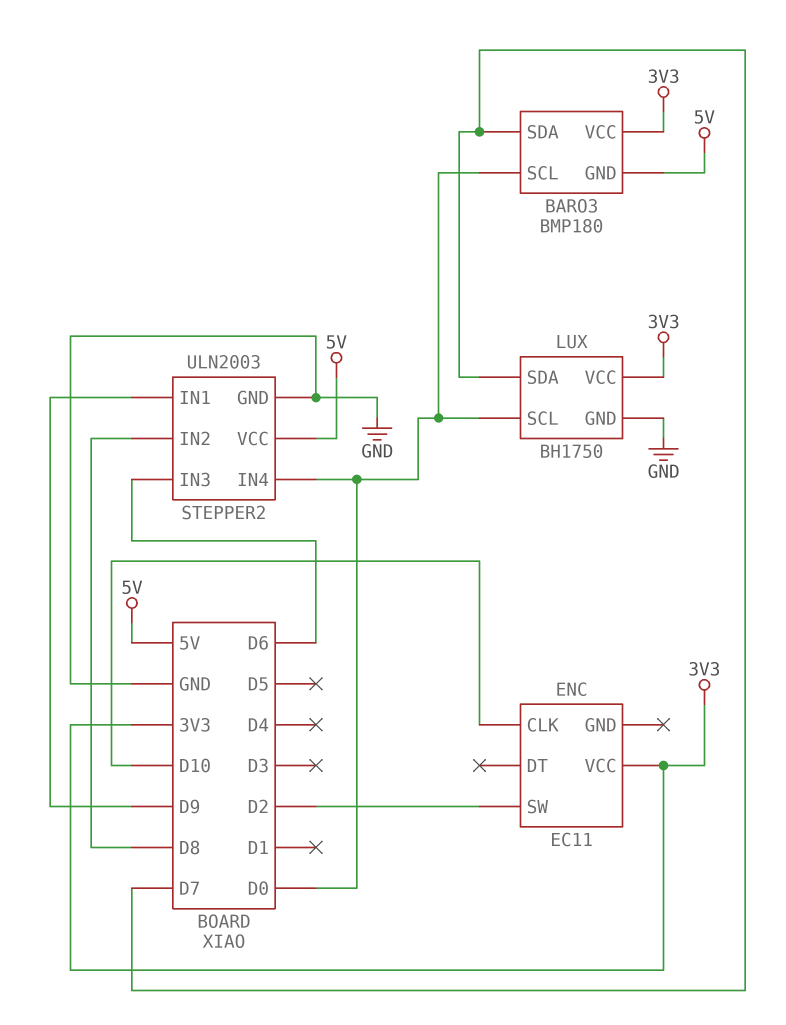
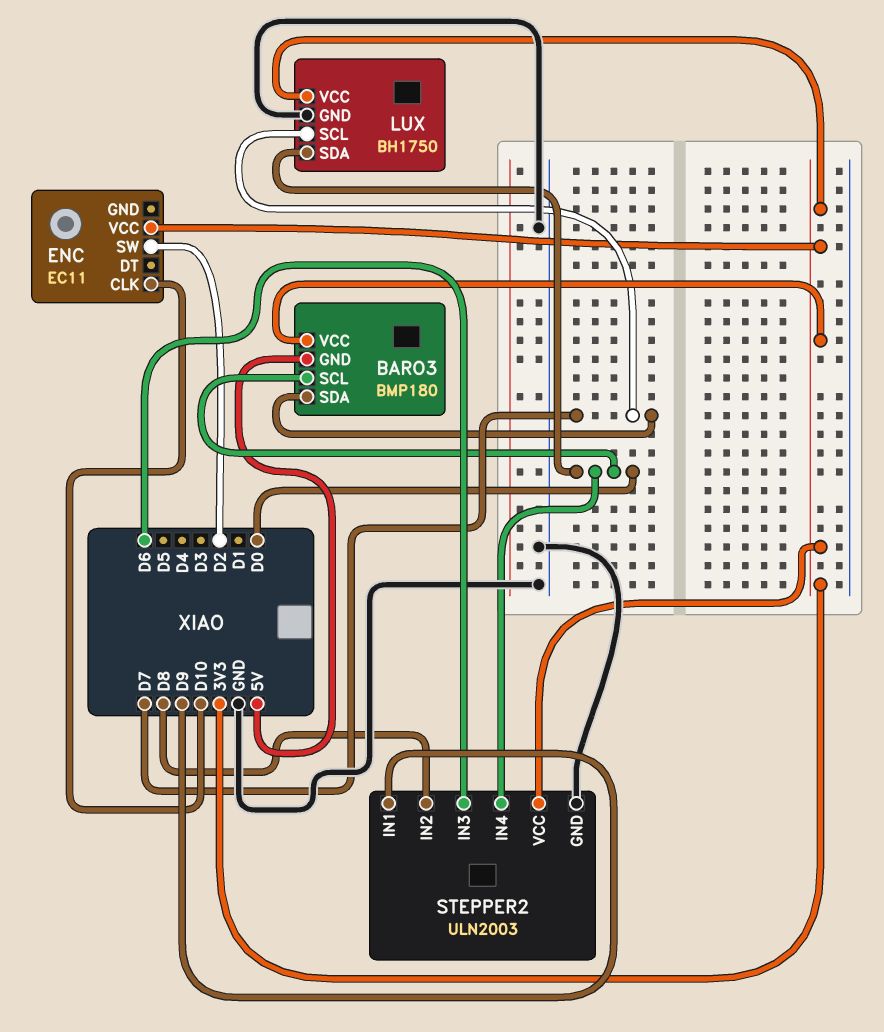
LUX pin SCL: D0 -> D7
LUX pin SDA: D7 -> D0
STEPPER2 pin VCC: 5V -> 3V3

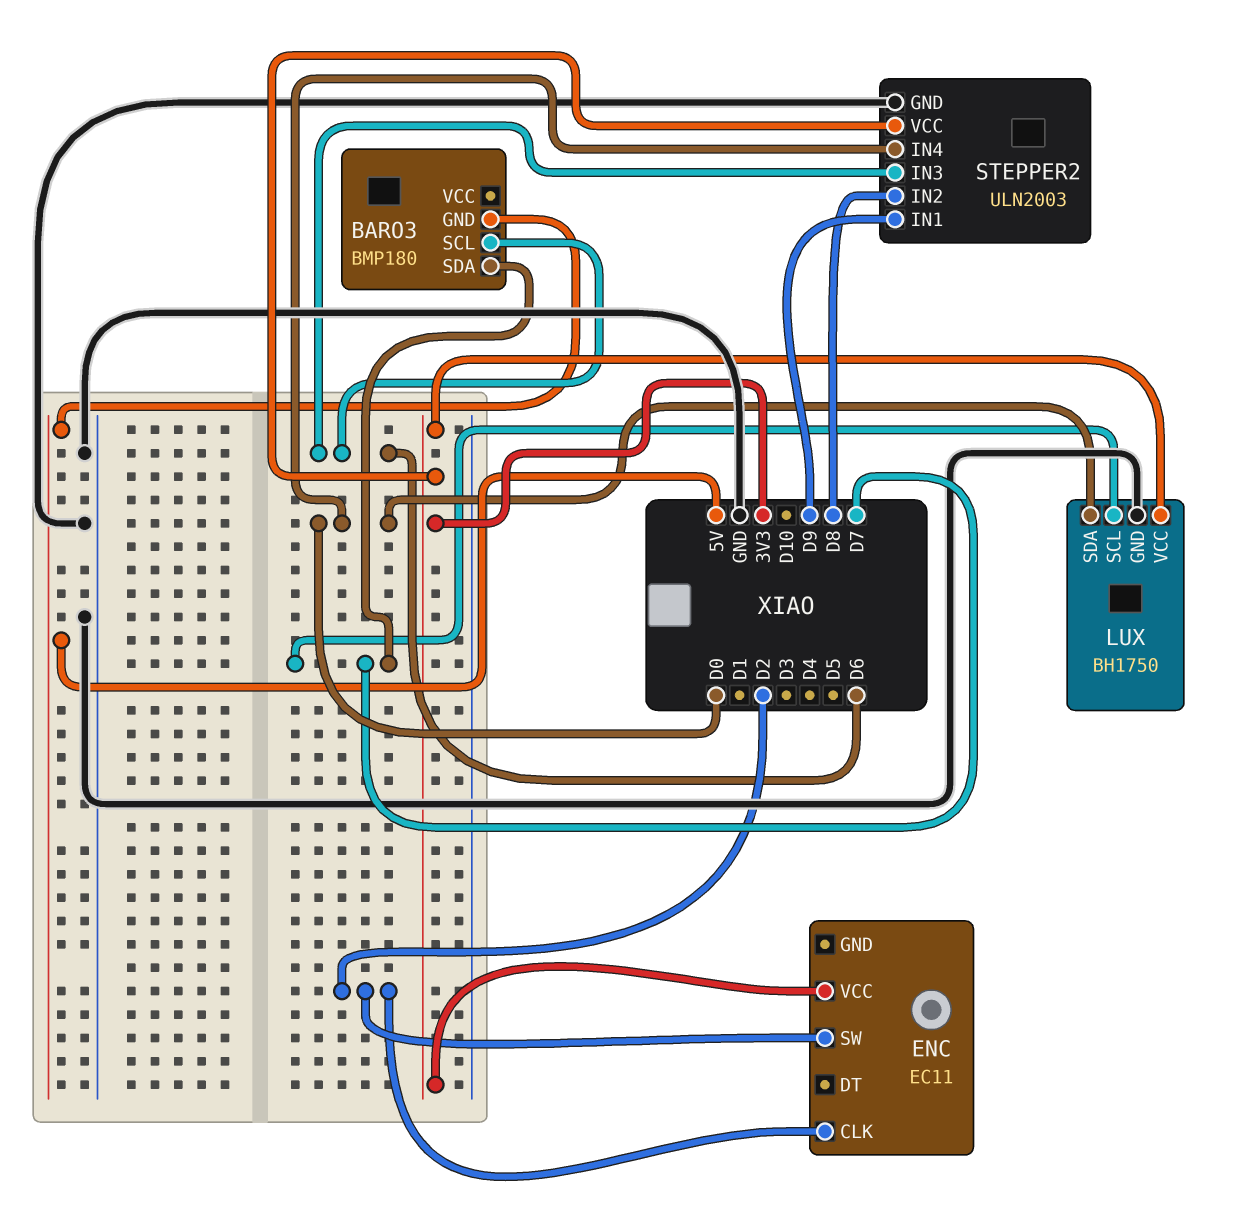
BARO3 pin SCL: D0 -> D6
BARO3 pin VCC: 3V3 -> none
ENC pin CLK: D10 -> D2

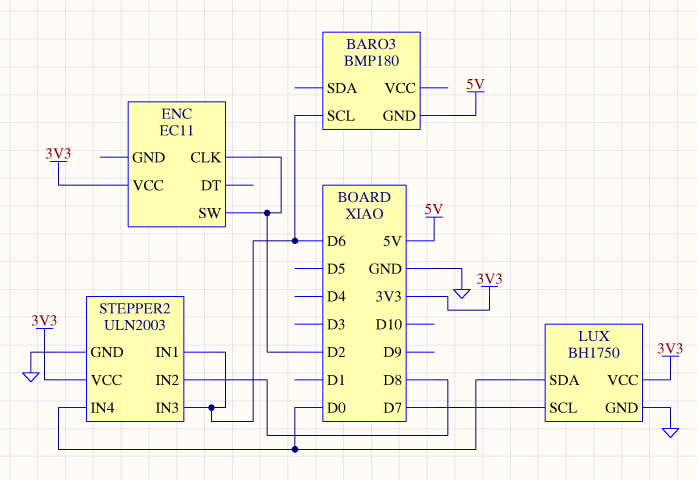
BARO3 pin SDA: D7 -> none
STEPPER2 pin IN1: D9 -> D6

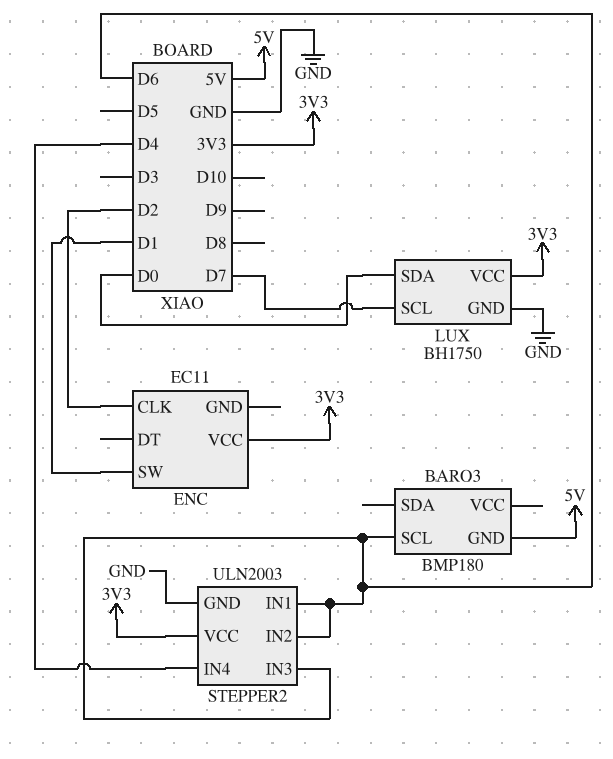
ENC pin SW: D2 -> D1
STEPPER2 pin IN2: D8 -> D6
STEPPER2 pin IN4: D0 -> D4

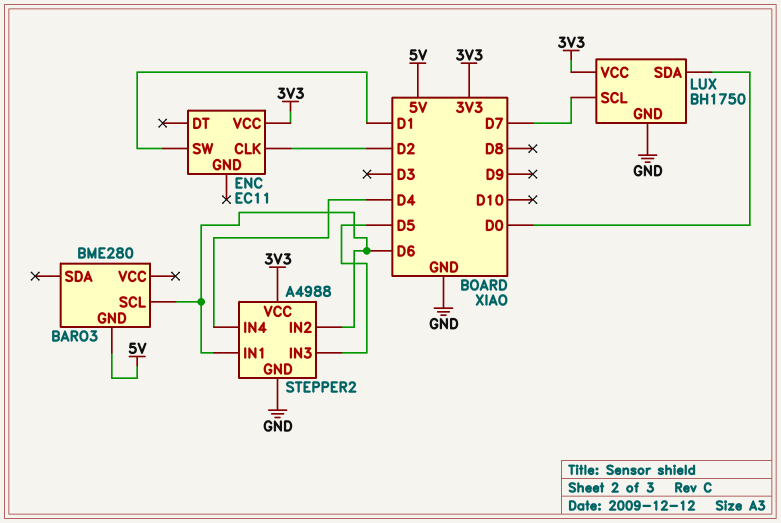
BARO3: BMP180 -> BME280
STEPPER2: ULN2003 -> A4988
STEPPER2 pin IN3: D6 -> D5

